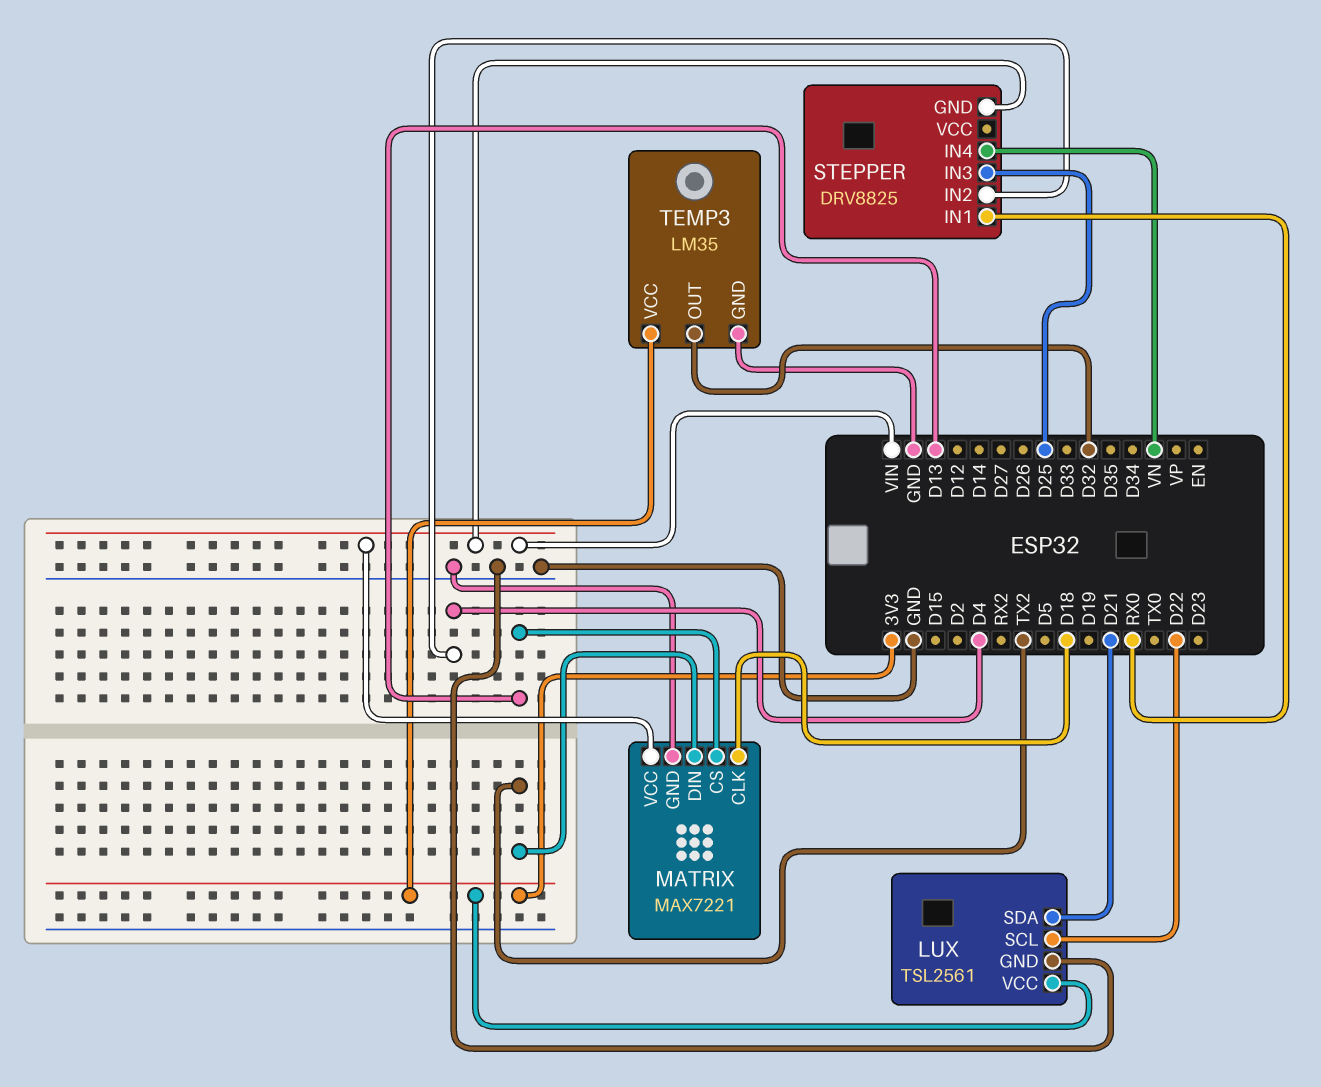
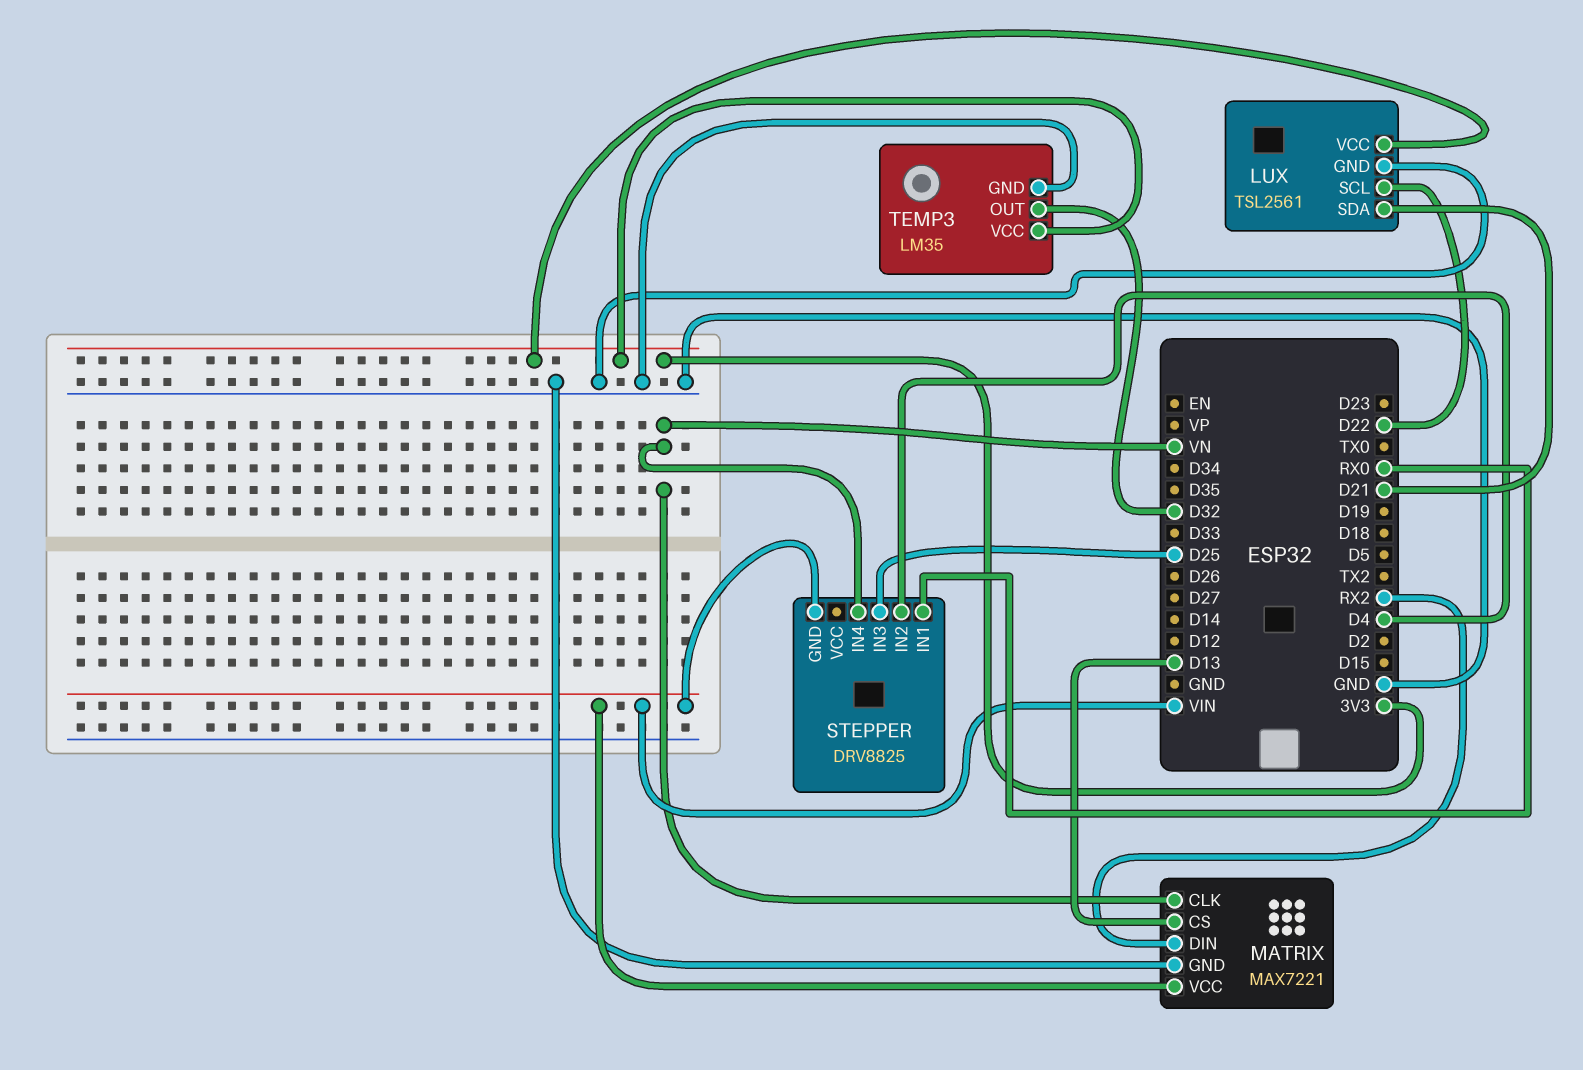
MATRIX pin CLK: D18 -> VN
MATRIX pin DIN: TX2 -> RX2

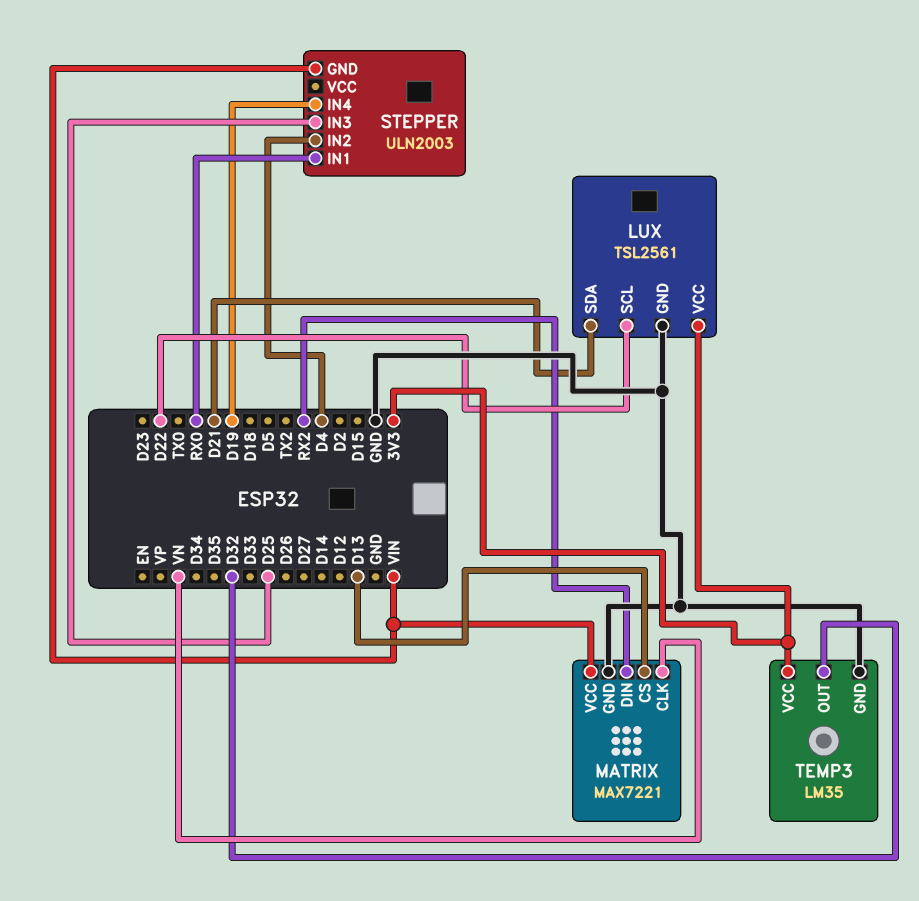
STEPPER: DRV8825 -> ULN2003
STEPPER pin IN4: VN -> D19

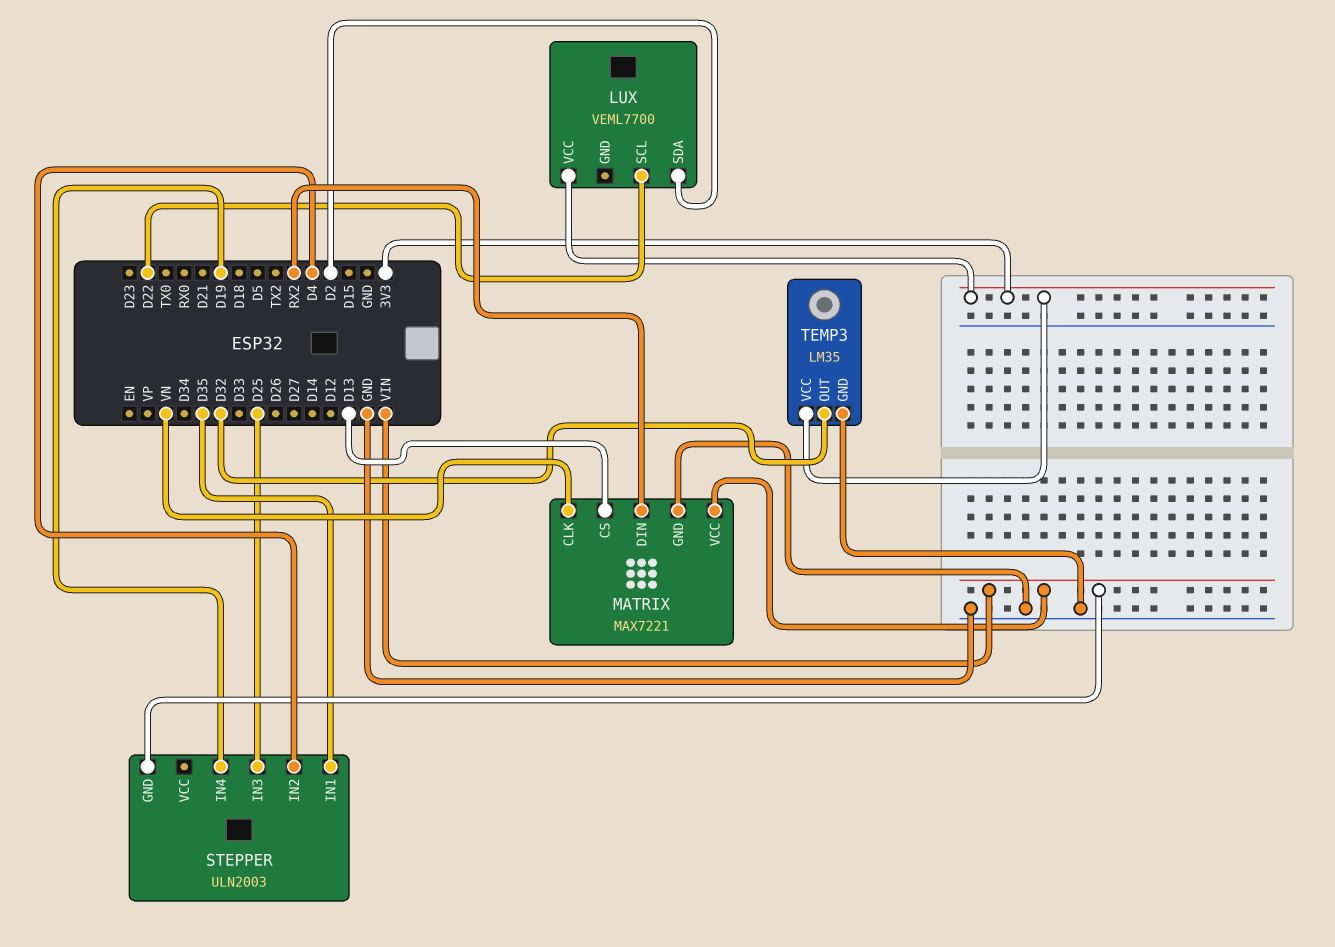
LUX: TSL2561 -> VEML7700
LUX pin GND: GND -> none
LUX pin SDA: D21 -> D2
STEPPER pin IN1: RX0 -> D35

